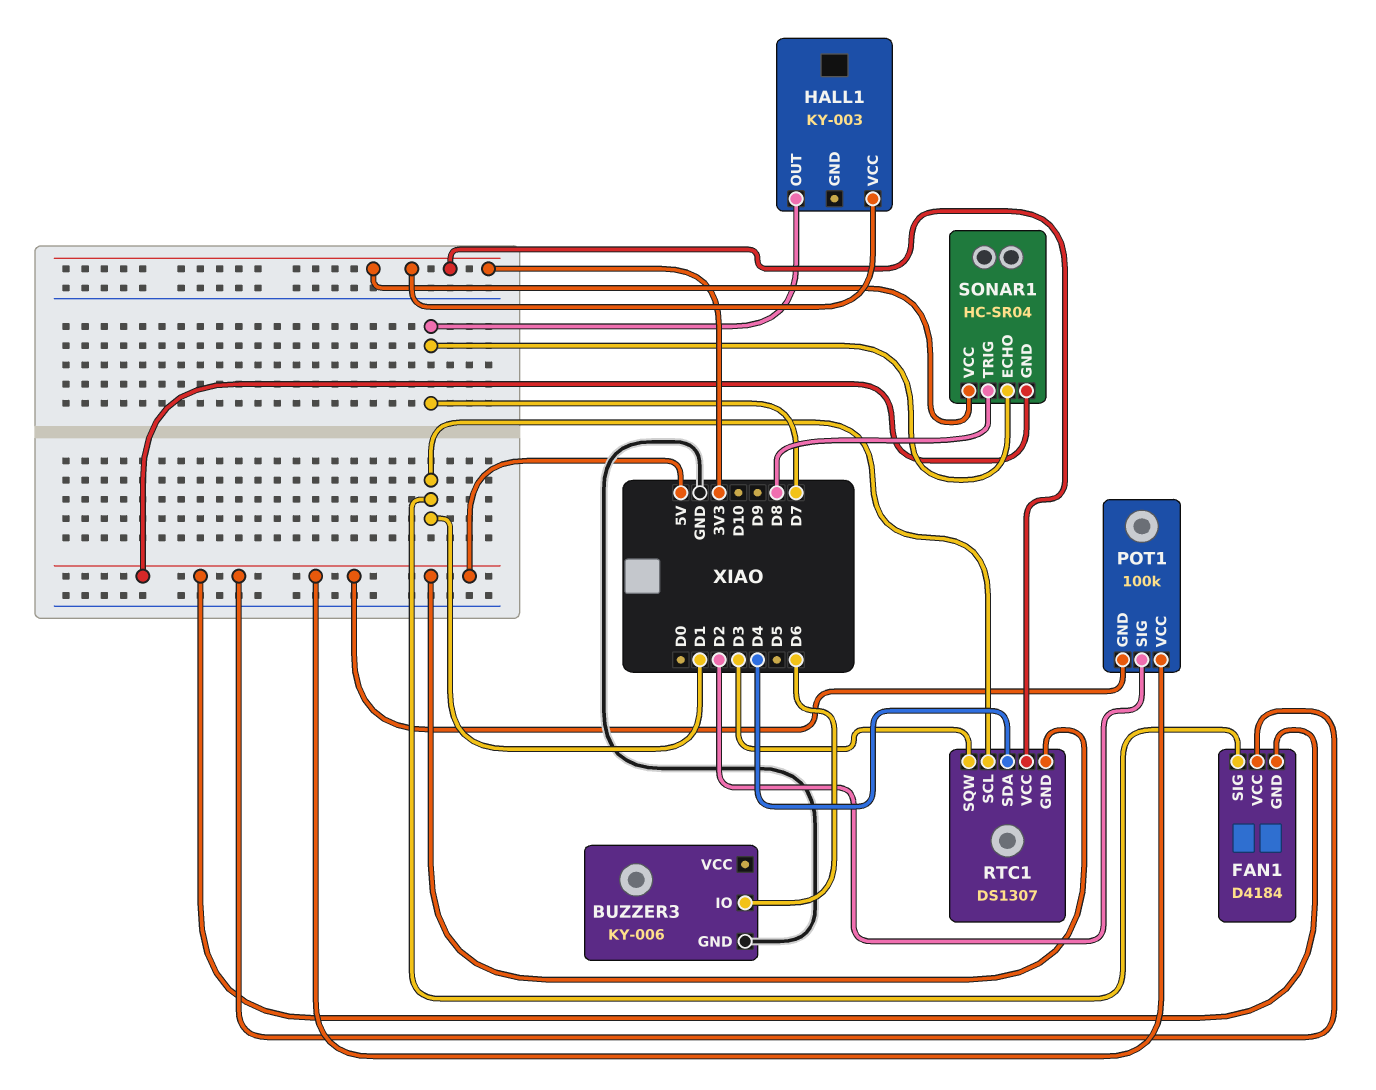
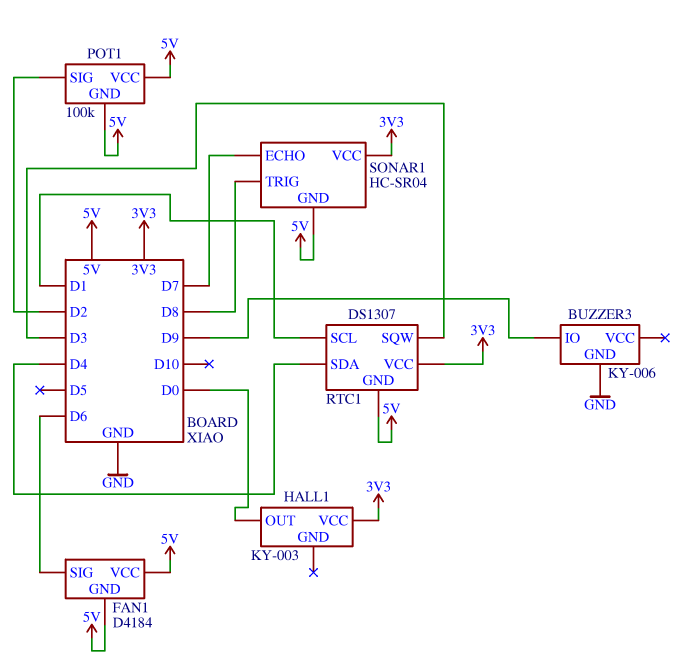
BUZZER3 pin IO: D6 -> D9
FAN1 pin SIG: D1 -> D6
HALL1 pin OUT: D7 -> D0

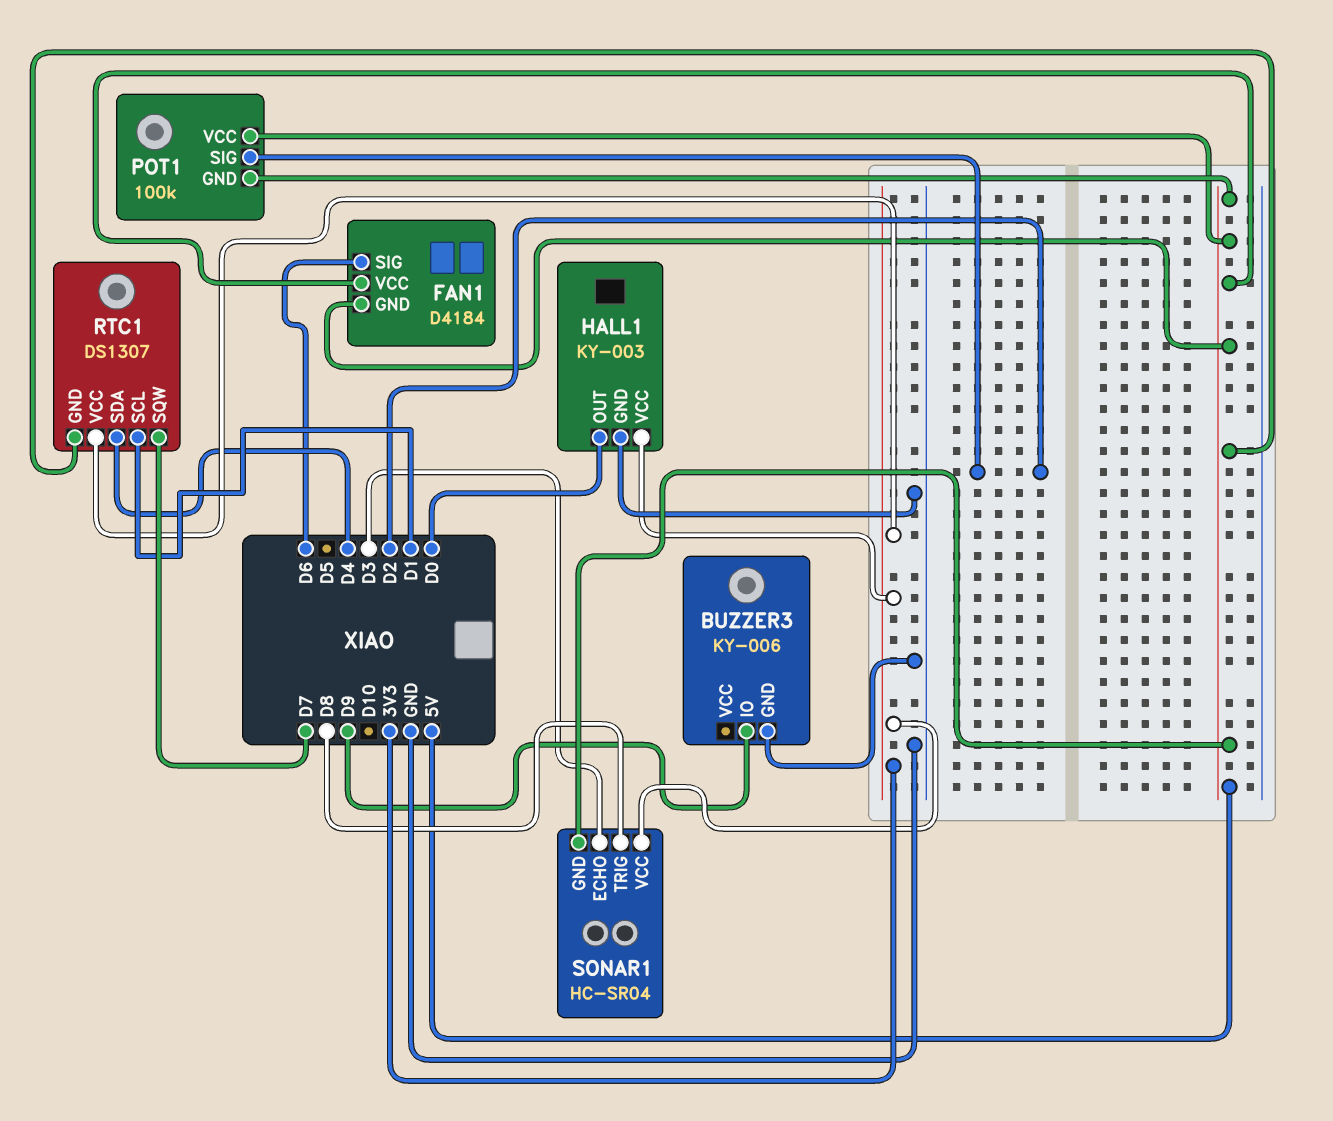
HALL1 pin GND: none -> GND
RTC1 pin SQW: D3 -> D7
SONAR1 pin ECHO: D7 -> D3

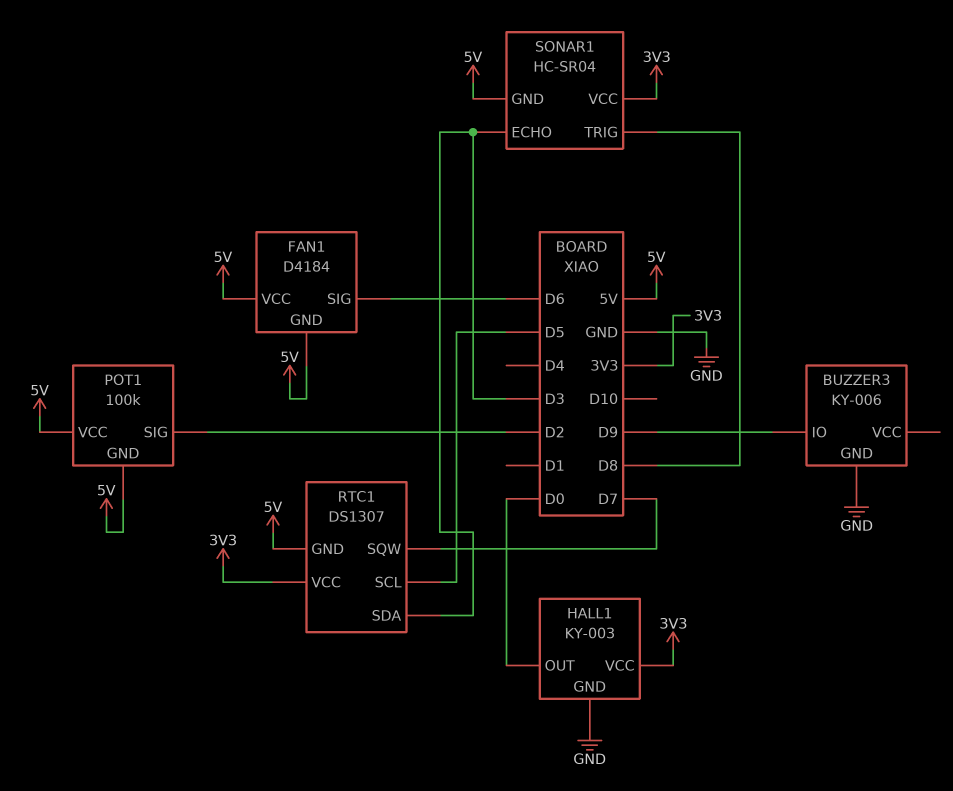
RTC1 pin SCL: D1 -> D5
RTC1 pin SDA: D4 -> D3

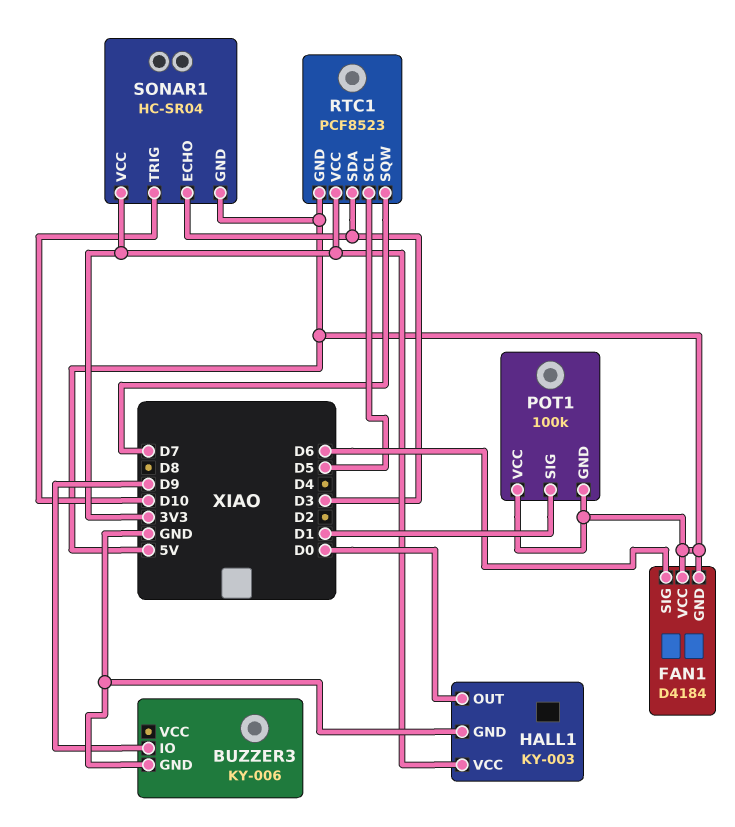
POT1 pin SIG: D2 -> D1
RTC1: DS1307 -> PCF8523
SONAR1 pin TRIG: D8 -> D10

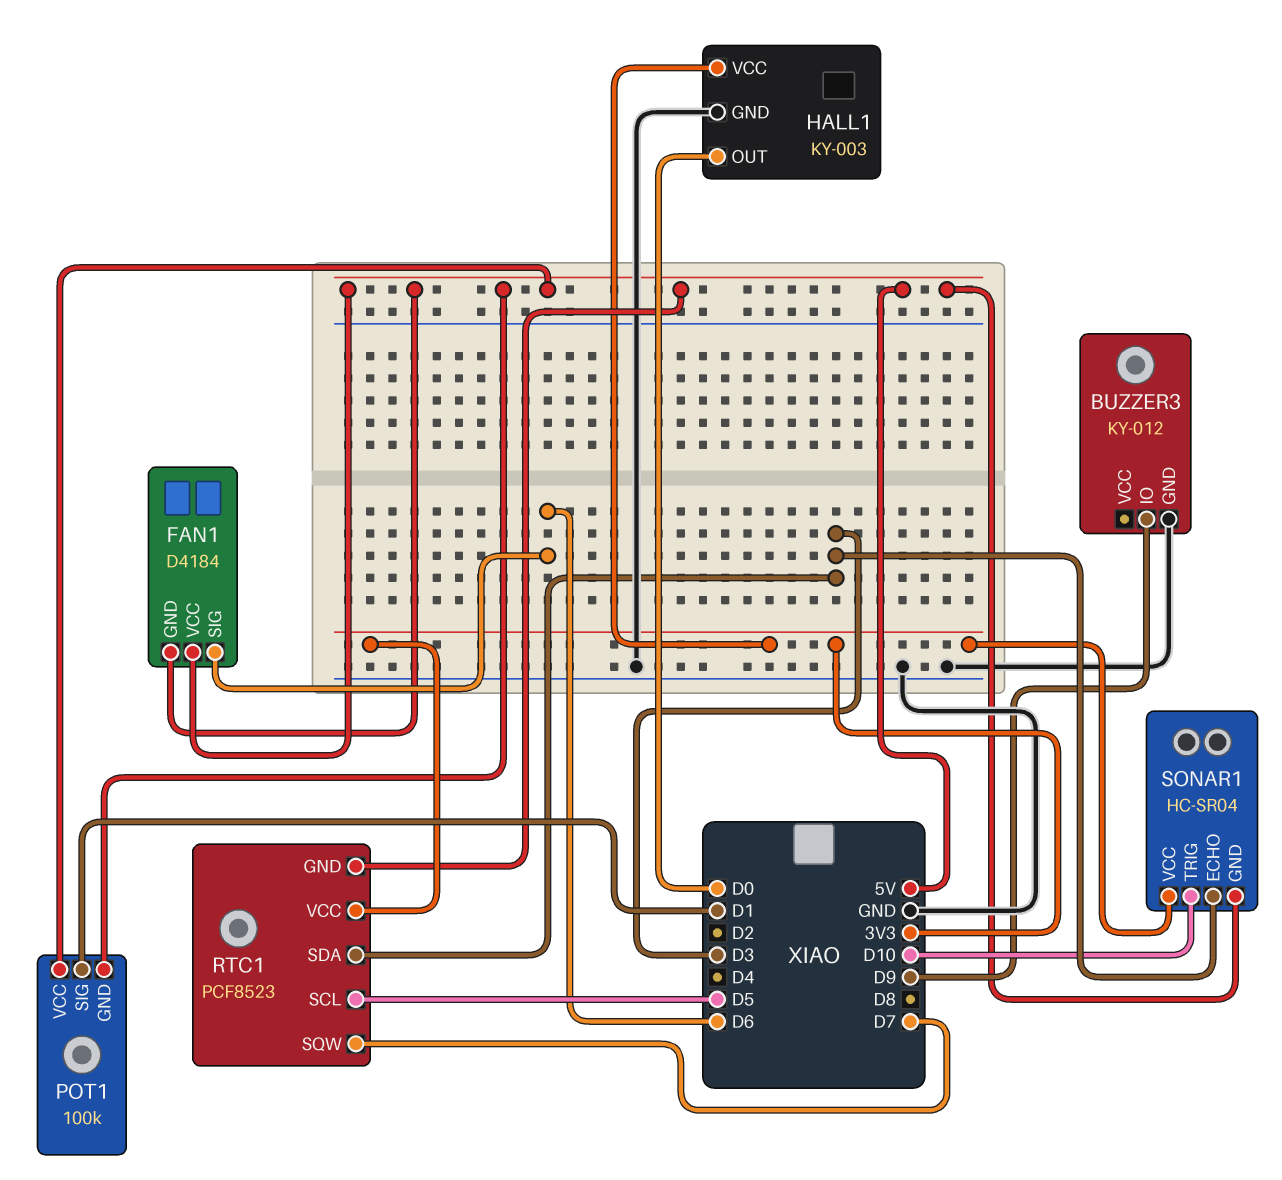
BUZZER3: KY-006 -> KY-012

